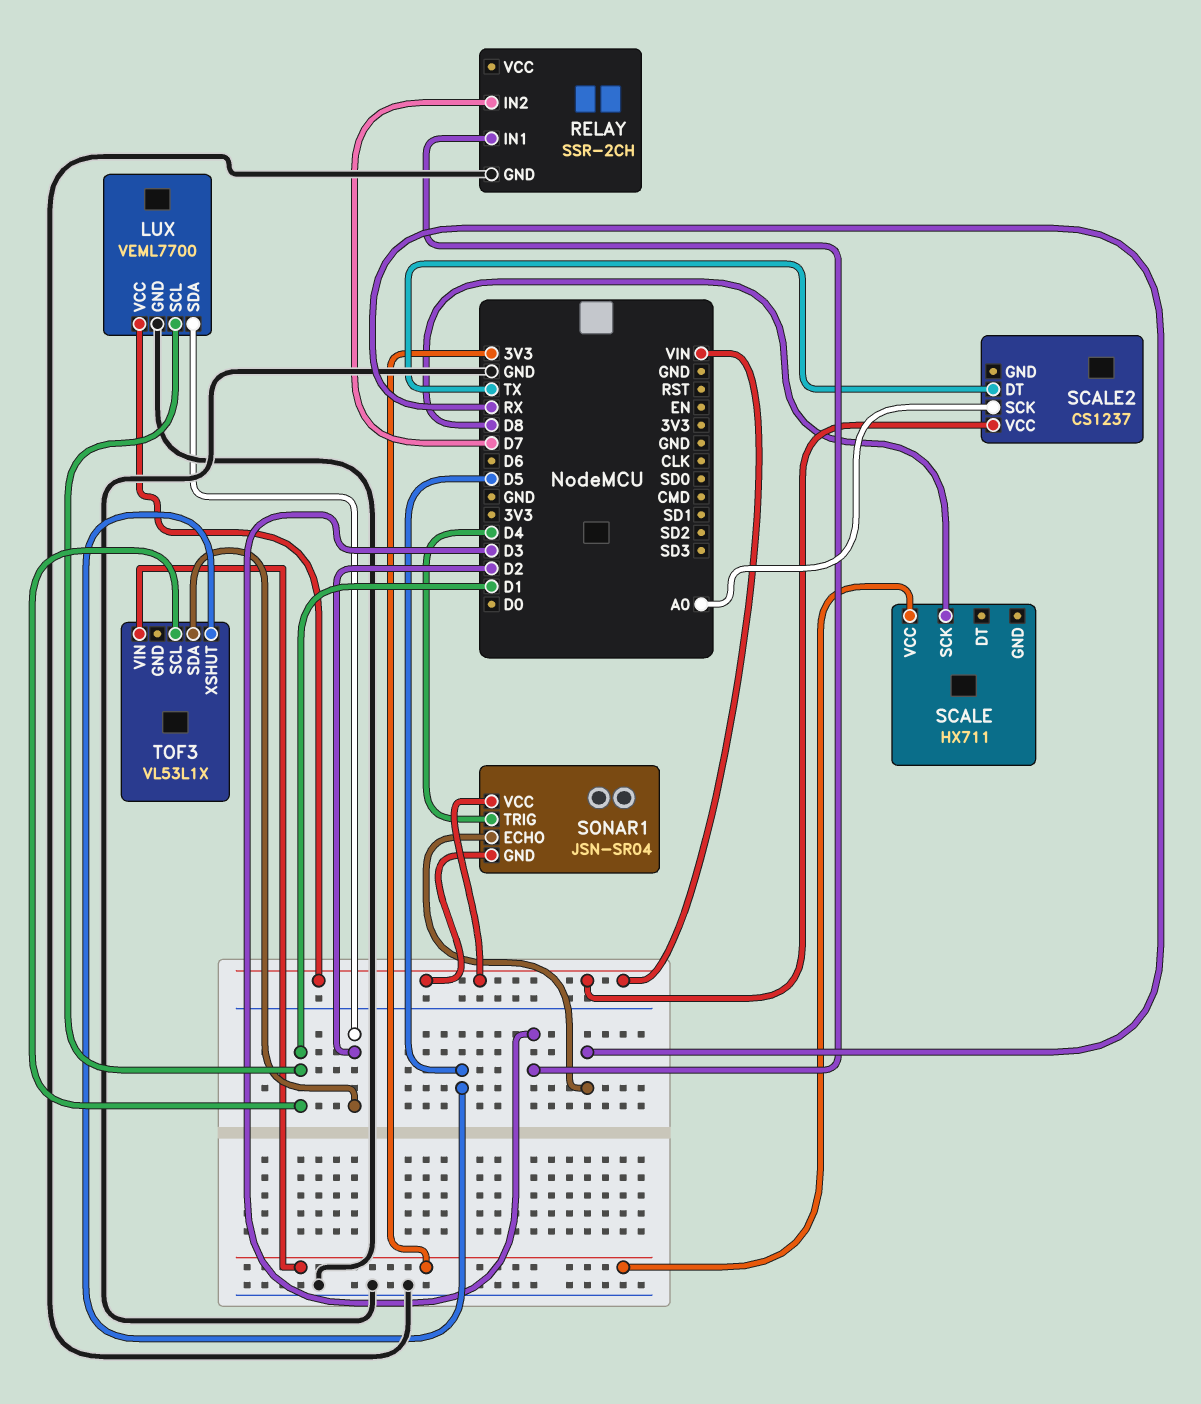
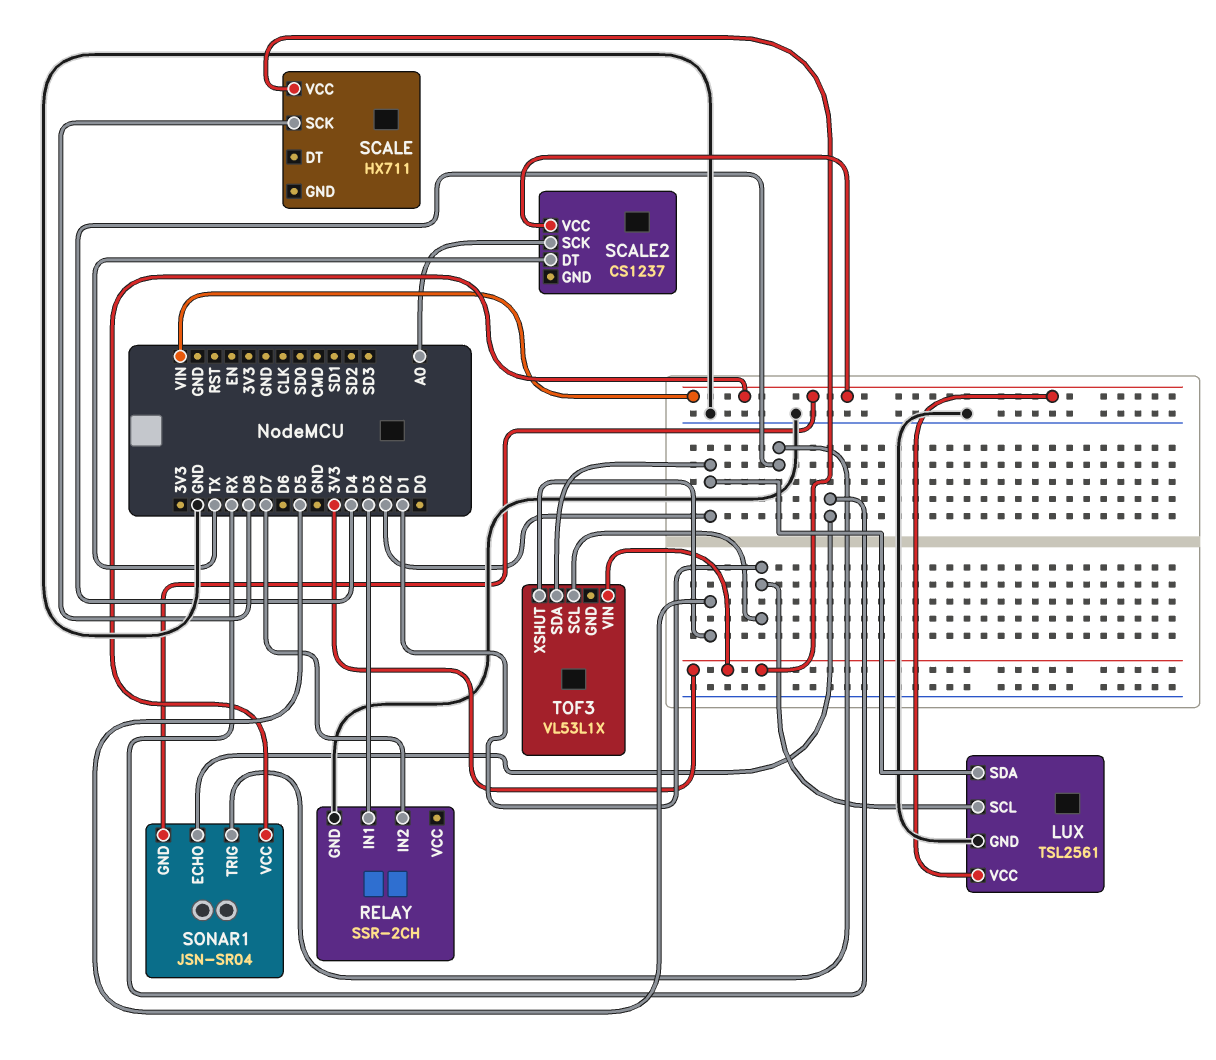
LUX: VEML7700 -> TSL2561

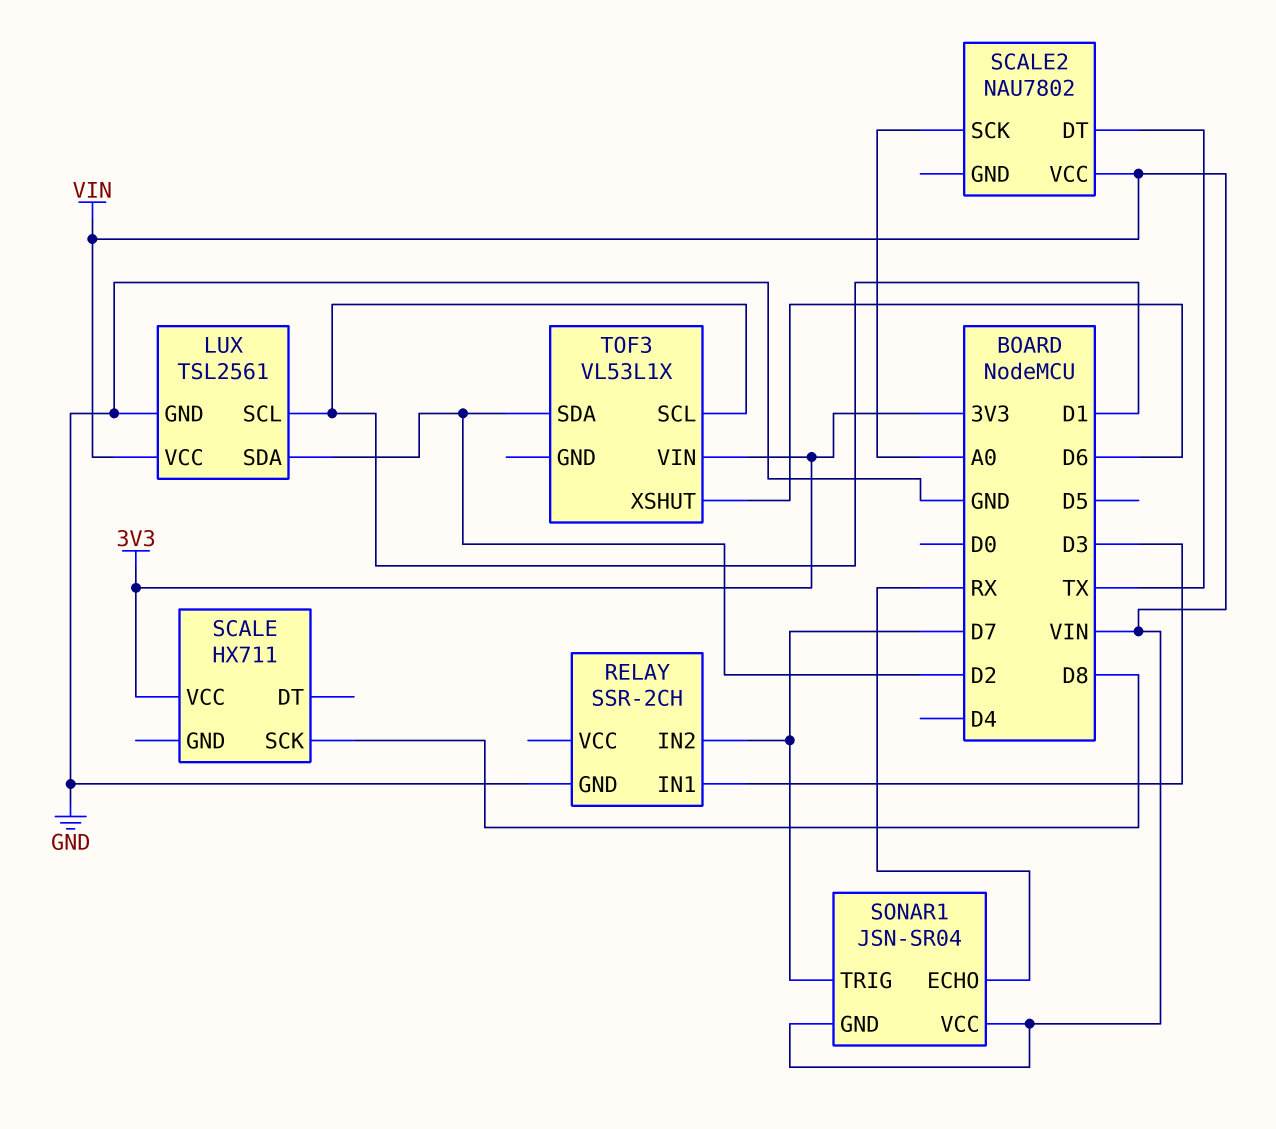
SCALE2: CS1237 -> NAU7802
SONAR1 pin TRIG: D4 -> D7
TOF3 pin XSHUT: D5 -> D6

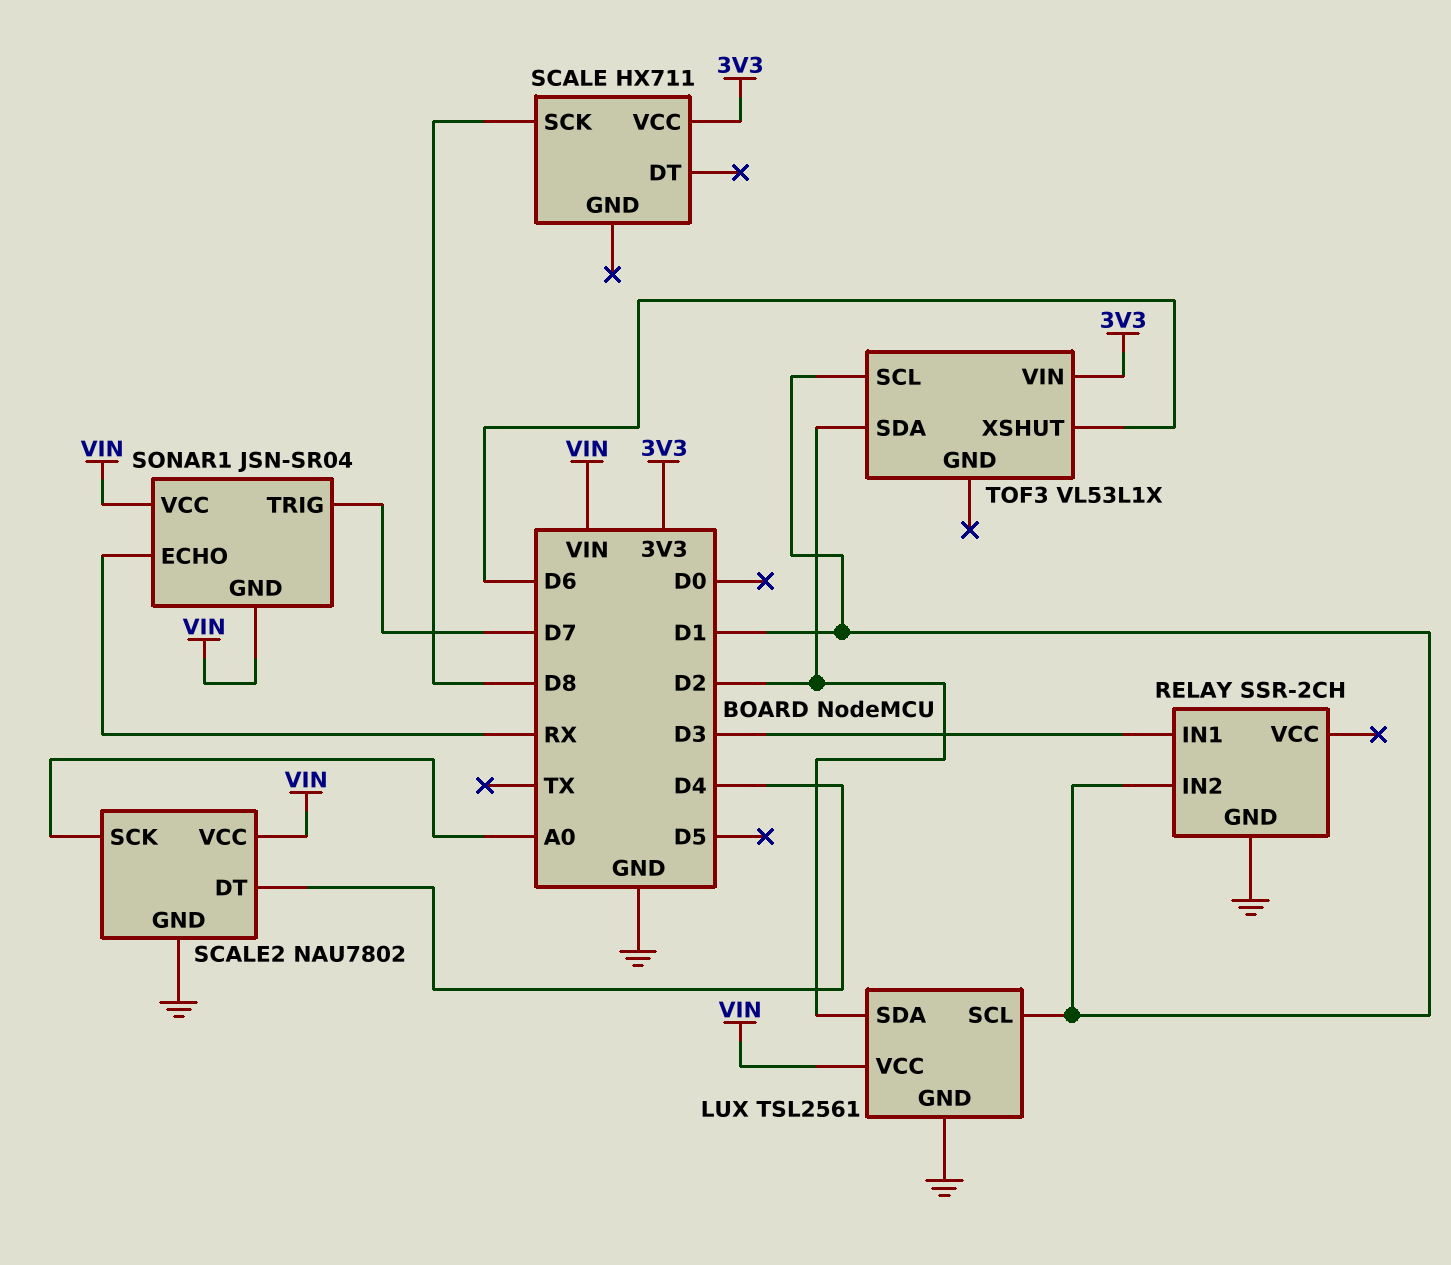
RELAY pin IN2: D7 -> D1
SCALE2 pin DT: TX -> D4
SCALE2 pin GND: none -> GND

